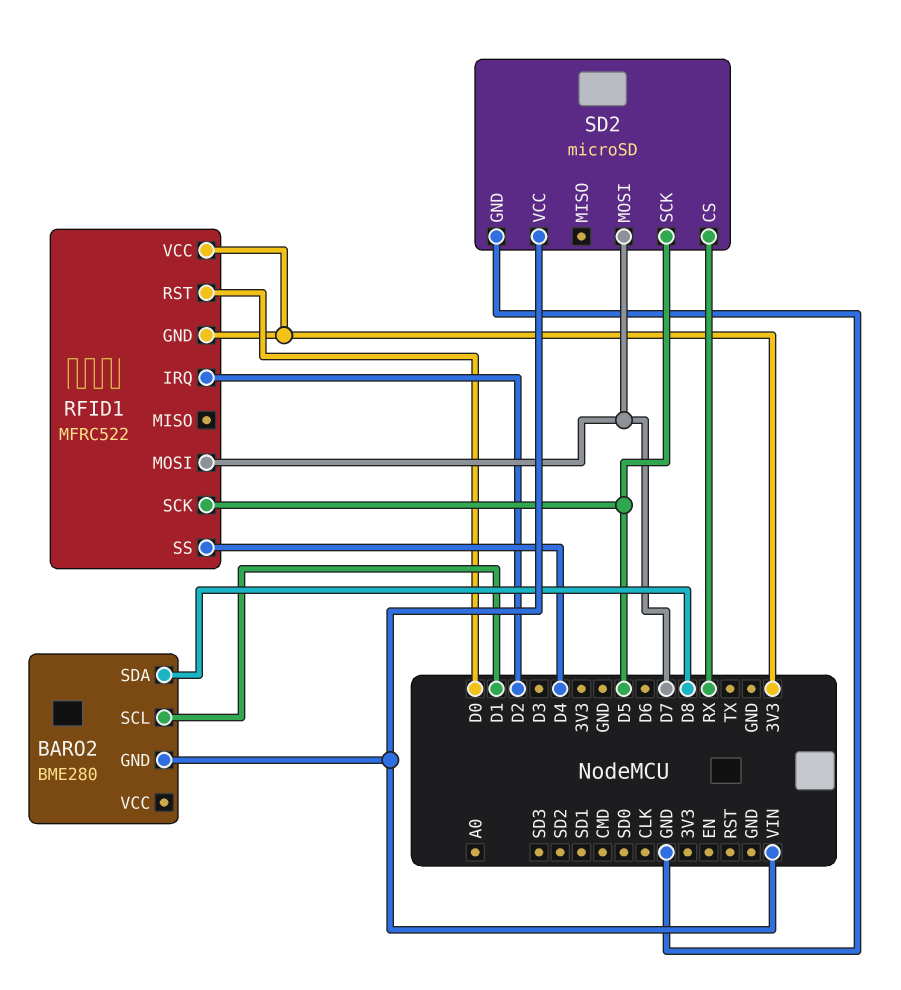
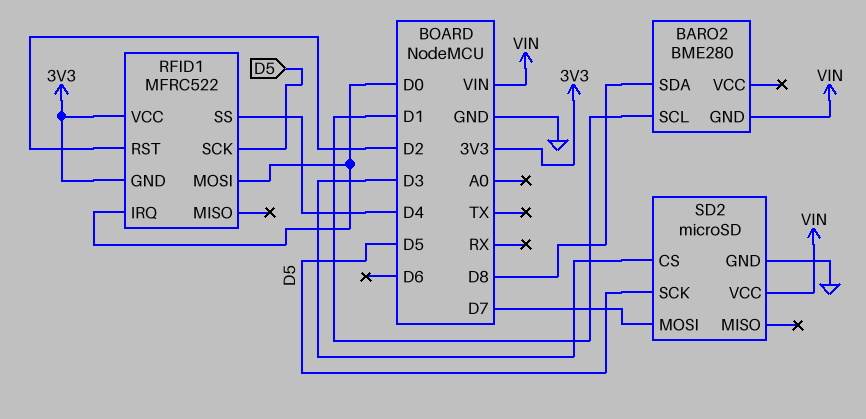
RFID1 pin IRQ: D2 -> D0
RFID1 pin MOSI: D7 -> D0
RFID1 pin RST: D0 -> D2
SD2 pin CS: RX -> D3

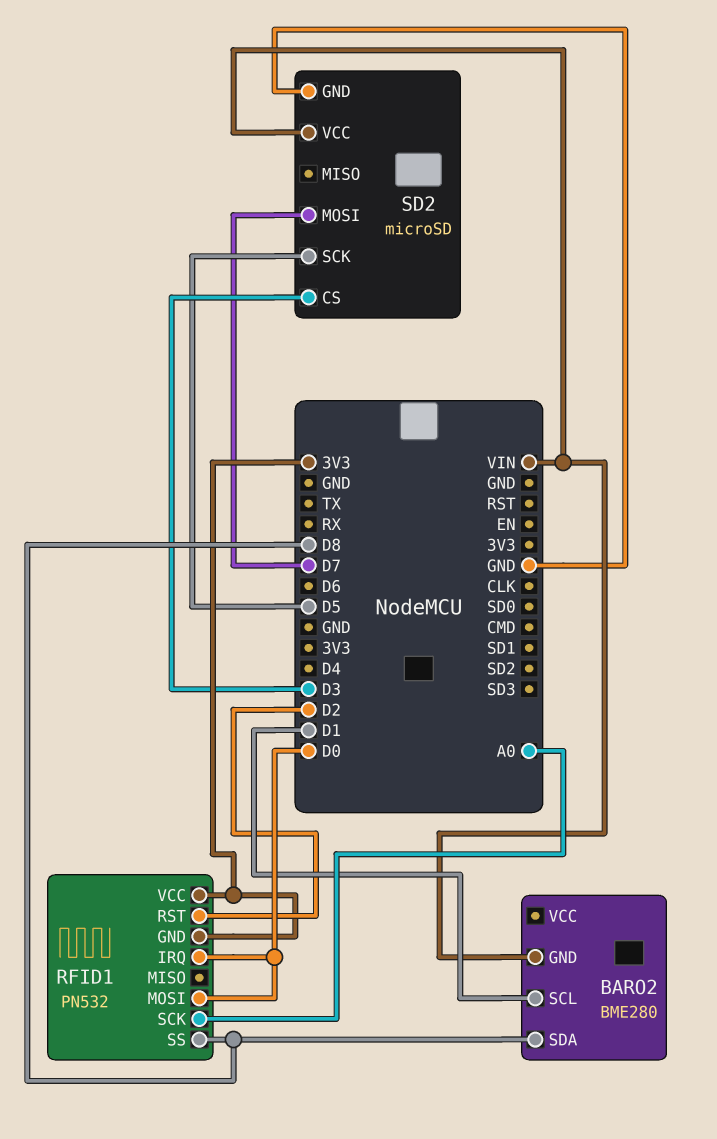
RFID1: MFRC522 -> PN532
RFID1 pin SCK: D5 -> A0
RFID1 pin SS: D4 -> D8

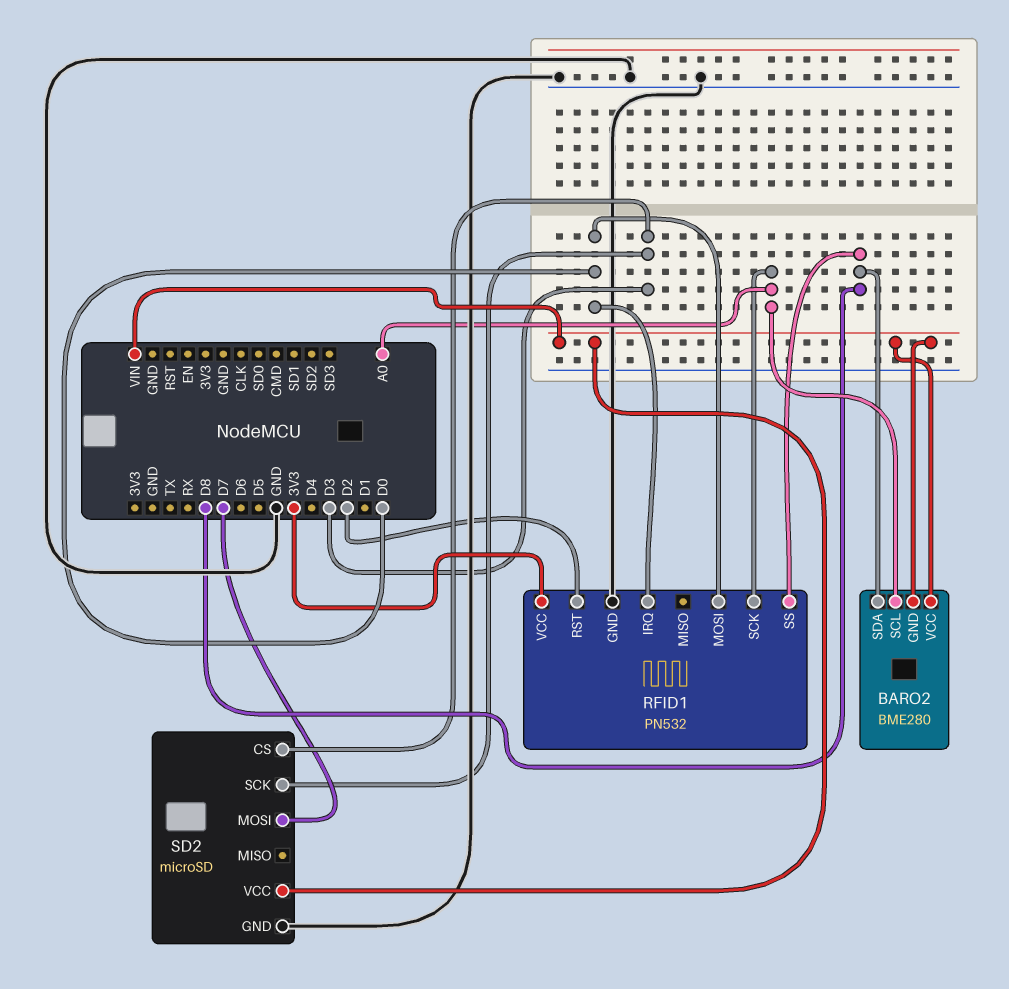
BARO2 pin SCL: D1 -> A0
BARO2 pin VCC: none -> VIN
RFID1 pin GND: 3V3 -> GND
SD2 pin SCK: D5 -> D3

